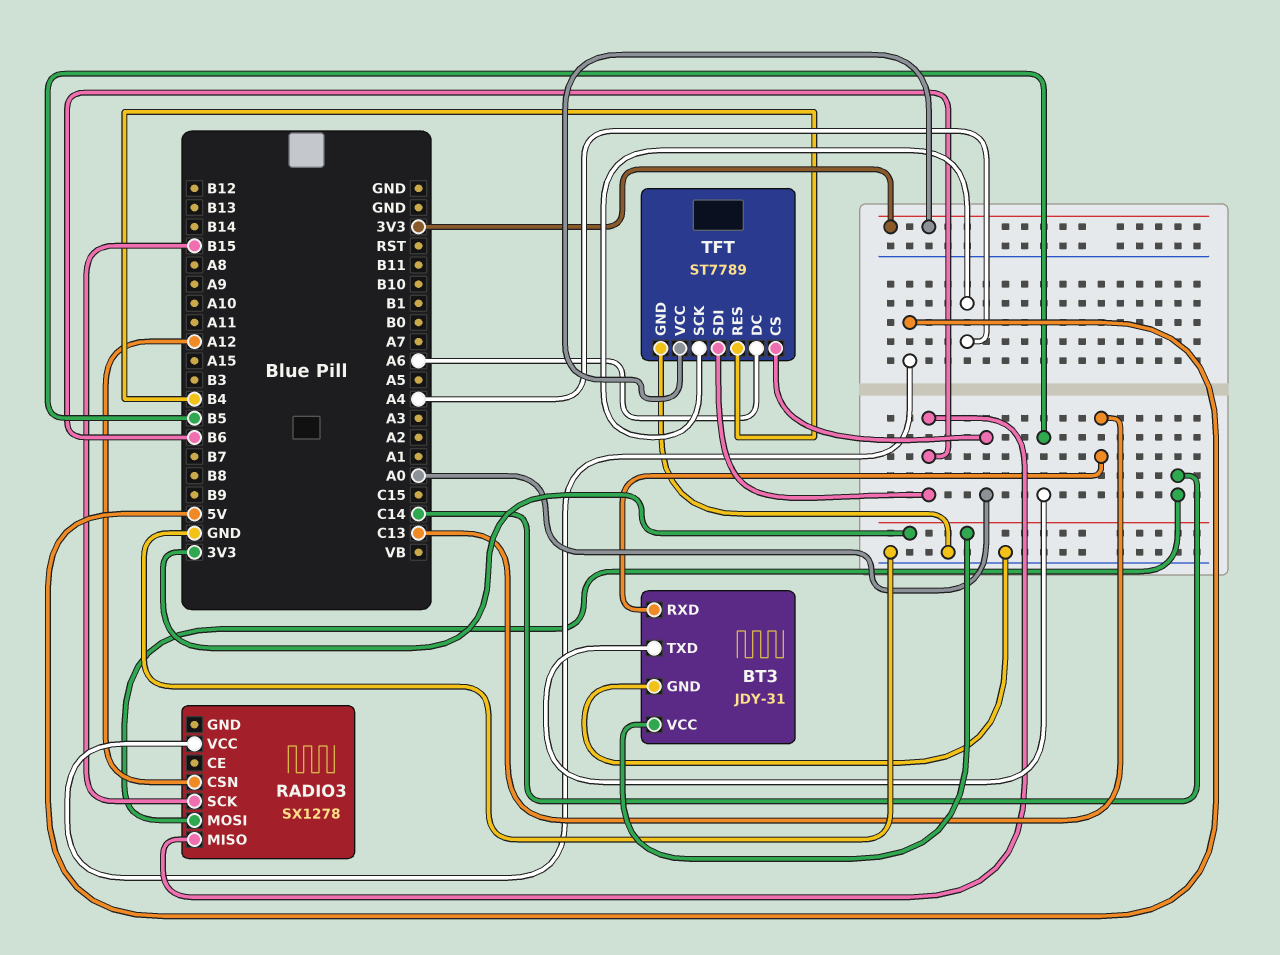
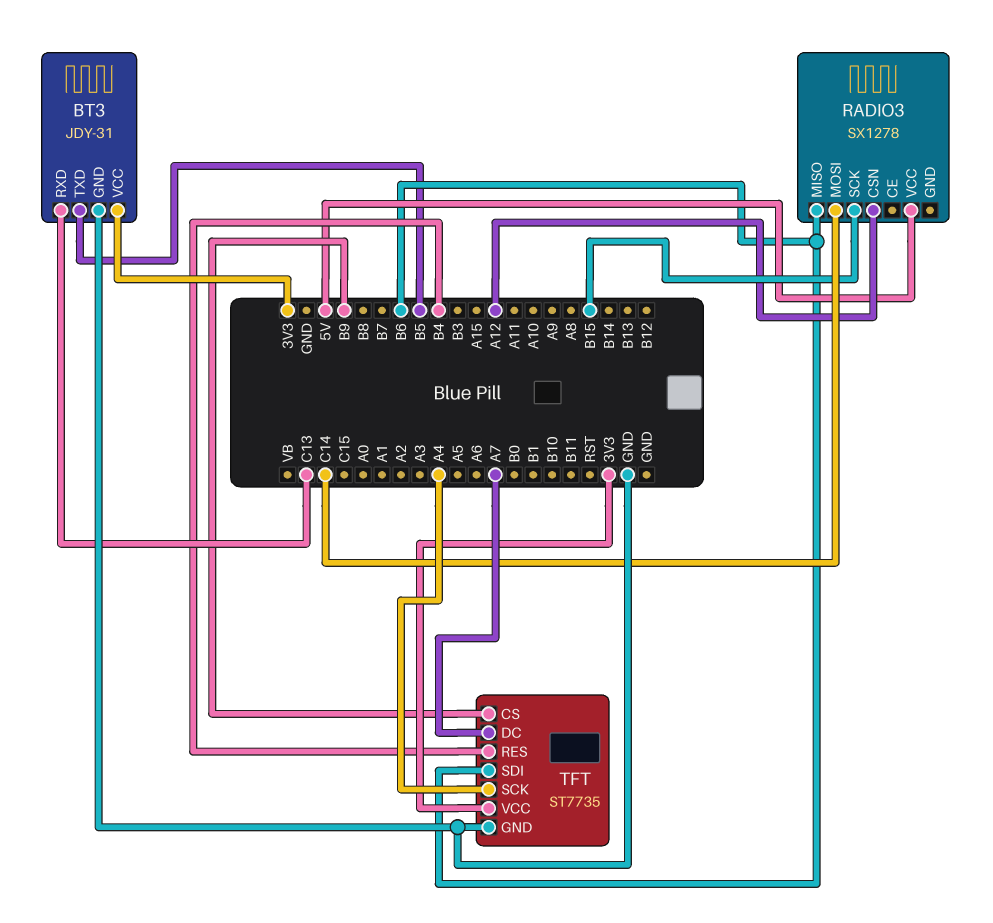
TFT: ST7789 -> ST7735
TFT pin CS: A0 -> B9
TFT pin DC: A6 -> A7

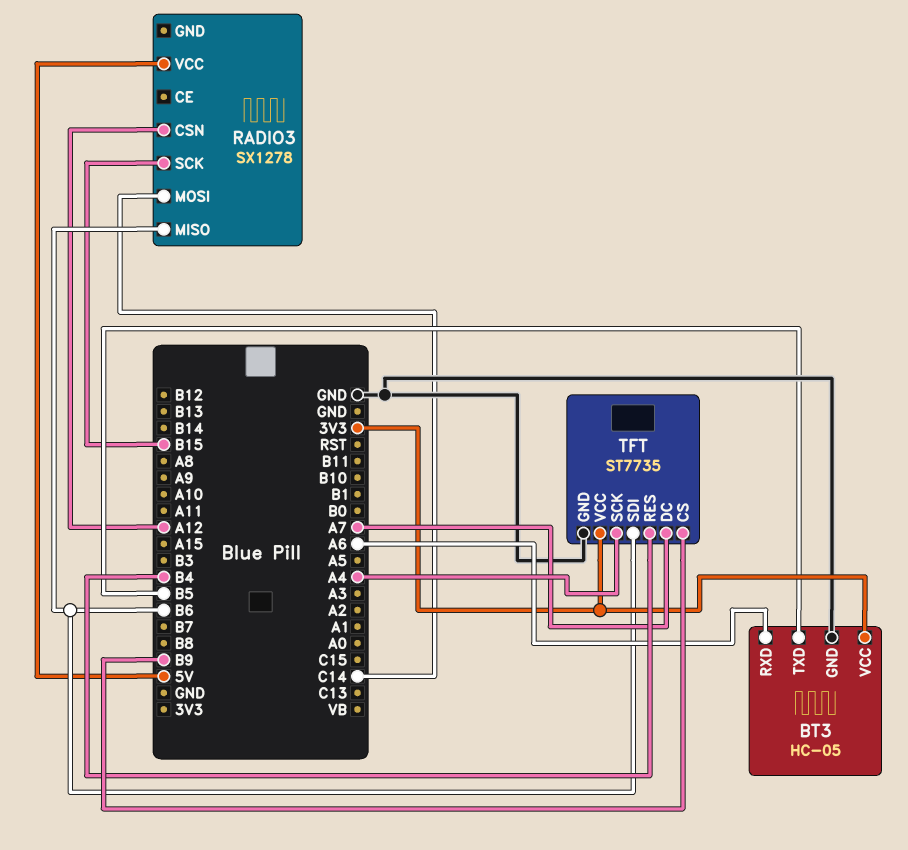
BT3: JDY-31 -> HC-05
BT3 pin RXD: C13 -> A6

